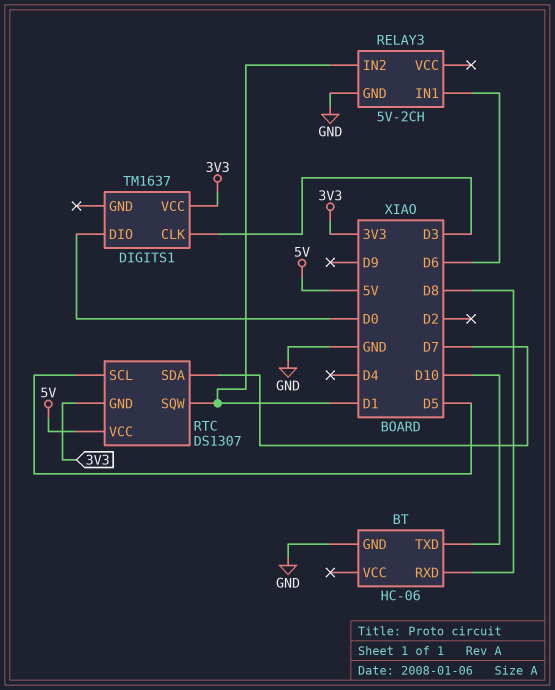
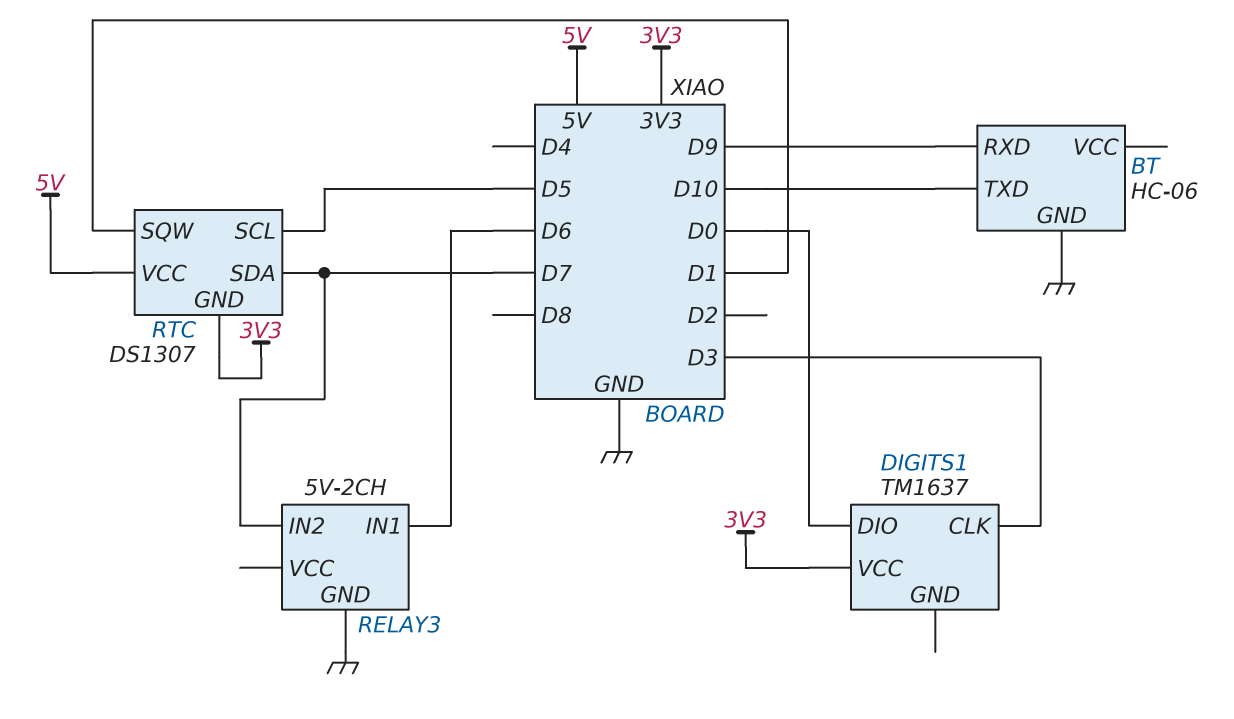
BT pin RXD: D8 -> D9
RELAY3 pin IN2: D1 -> D7

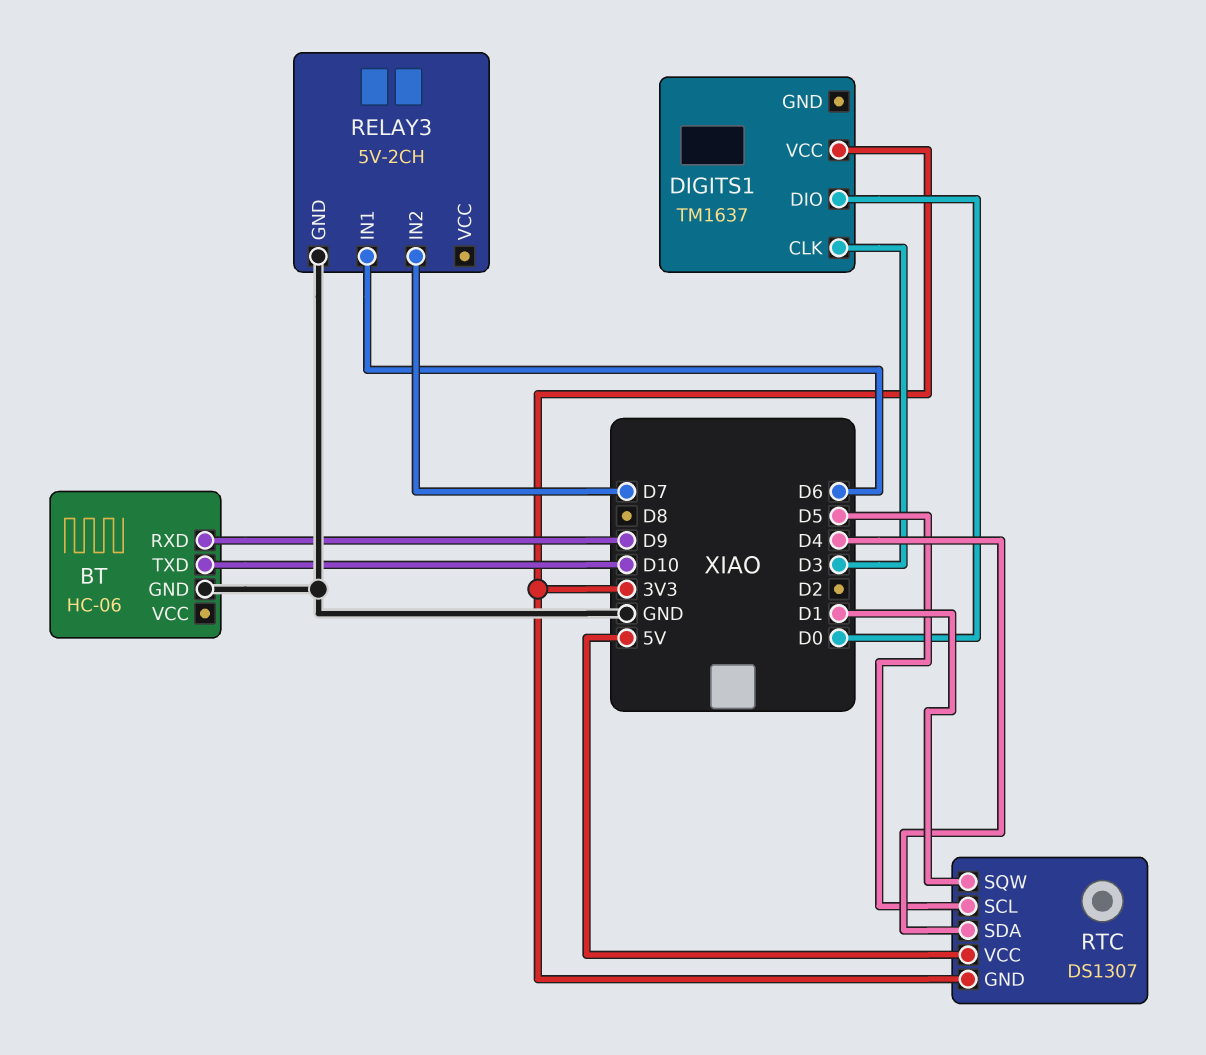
RTC pin SDA: D7 -> D4

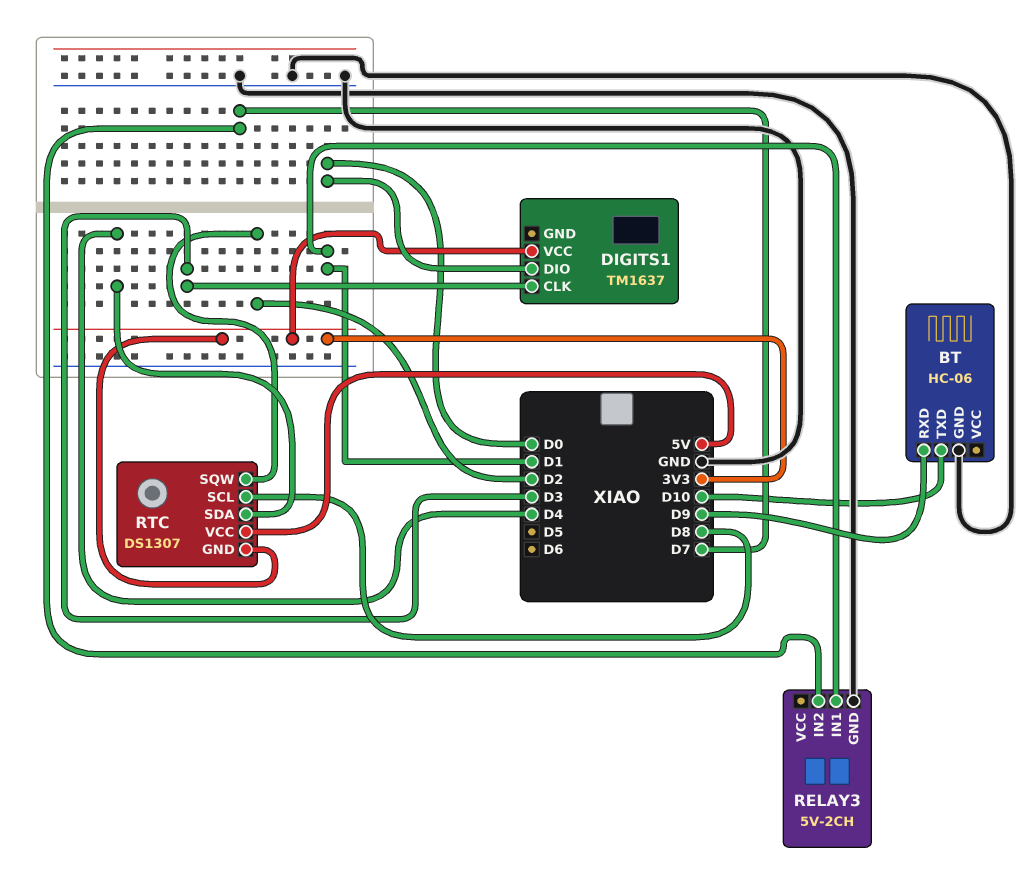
RELAY3 pin IN1: D6 -> D1
RTC pin SCL: D5 -> D8
RTC pin SQW: D1 -> D2

